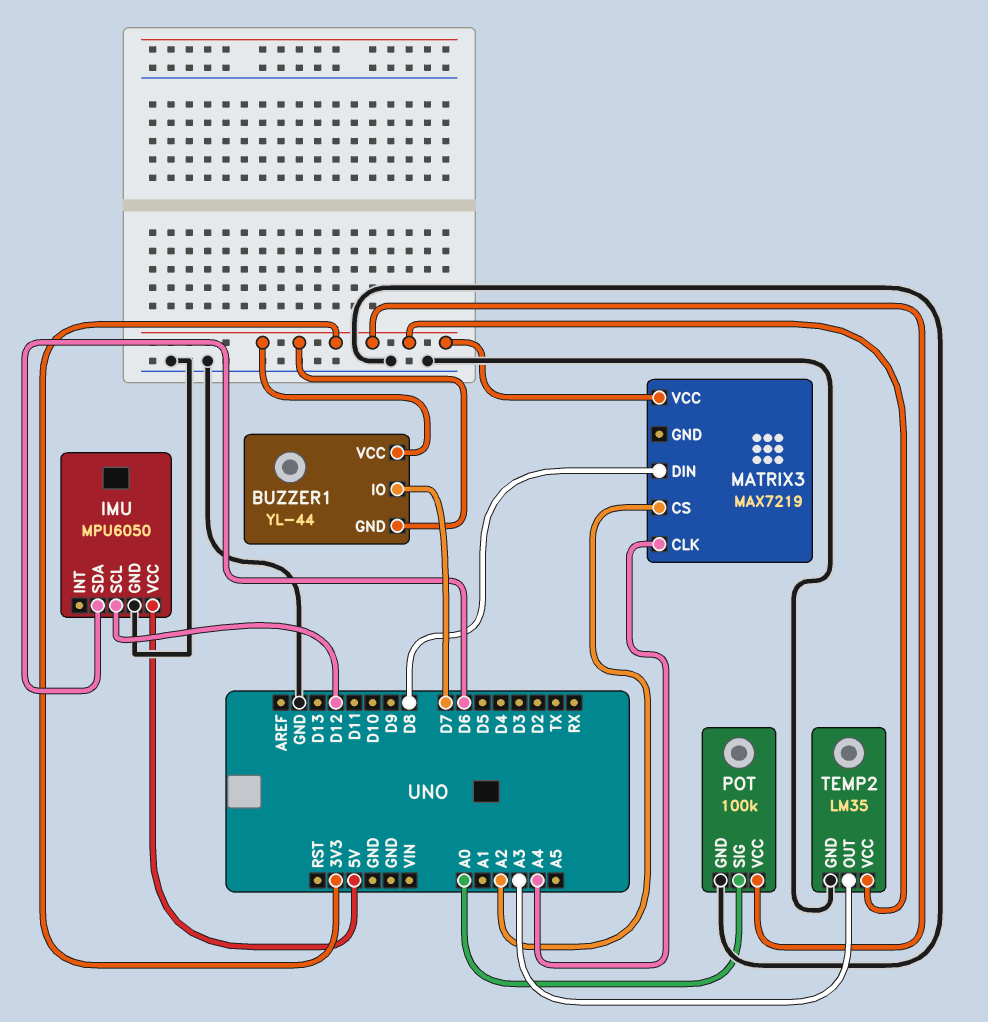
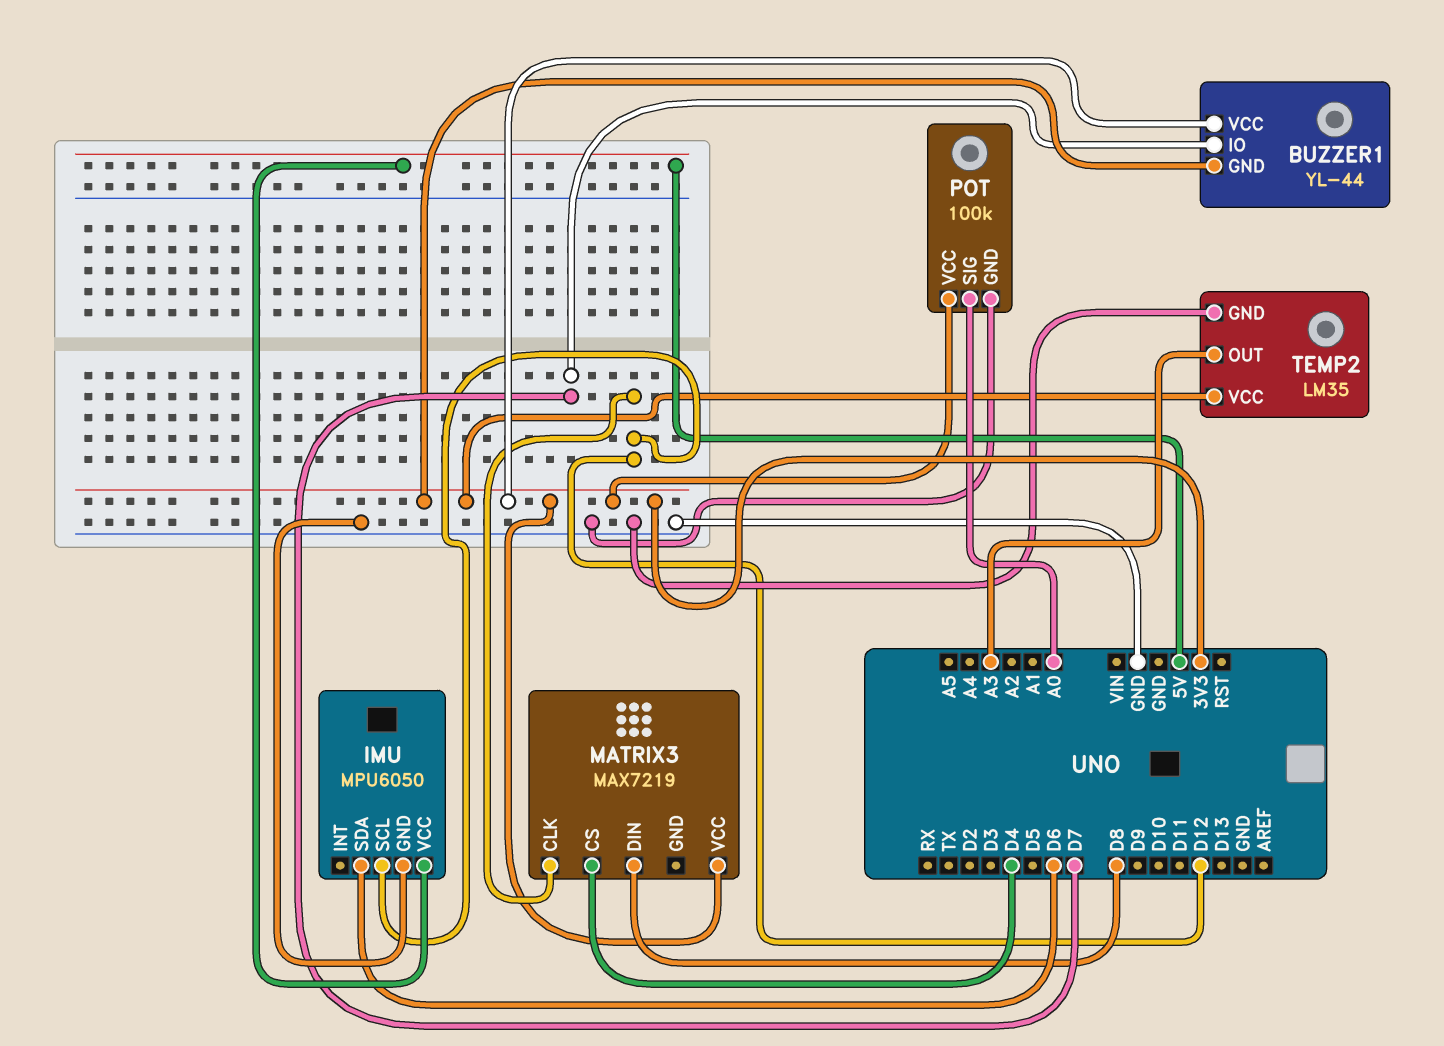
MATRIX3 pin CLK: A4 -> D12
MATRIX3 pin CS: A2 -> D4

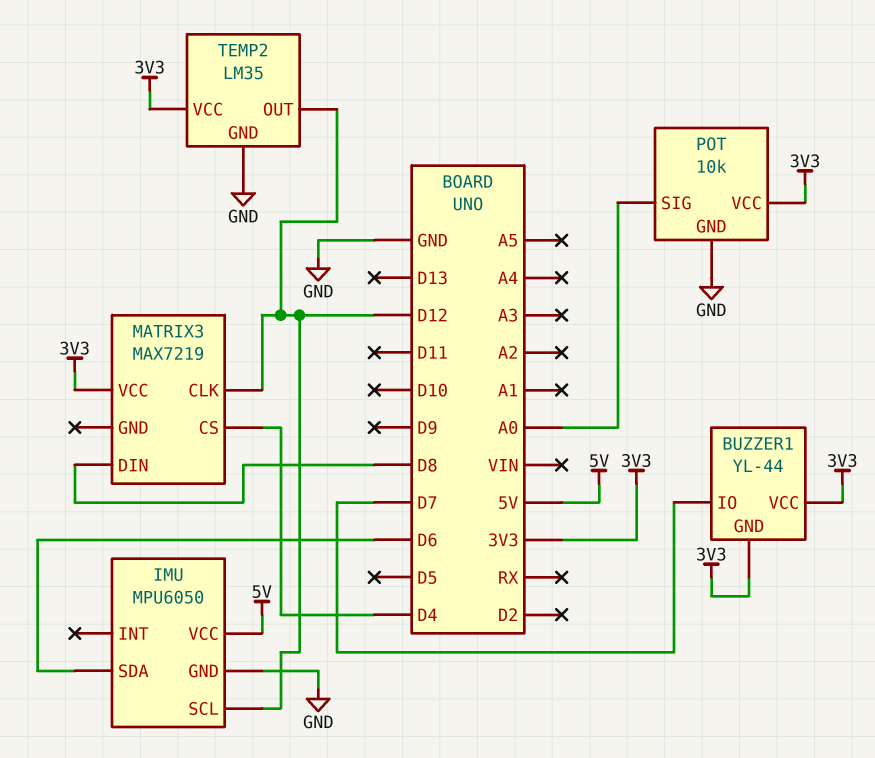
POT: 100k -> 10k
TEMP2 pin OUT: A3 -> D12

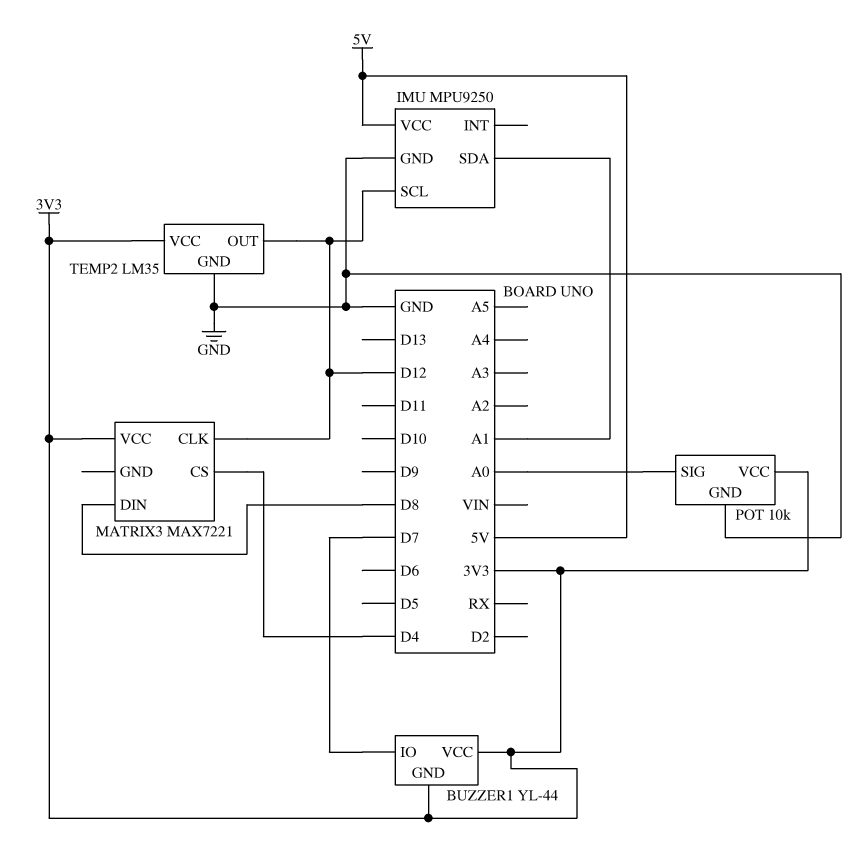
IMU: MPU6050 -> MPU9250
IMU pin SDA: D6 -> A1
MATRIX3: MAX7219 -> MAX7221

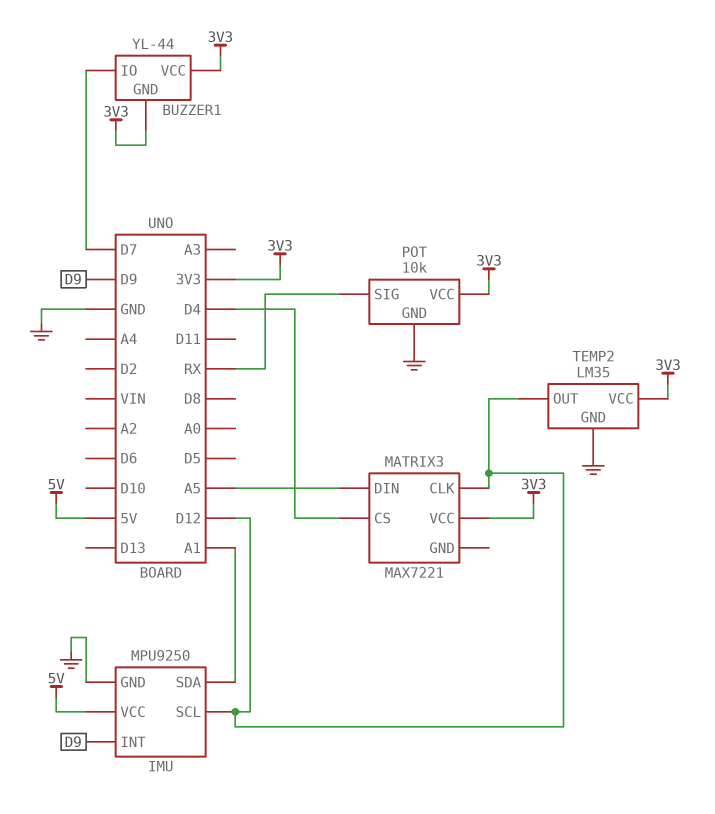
IMU pin INT: none -> D9
MATRIX3 pin DIN: D8 -> A5
POT pin SIG: A0 -> RX

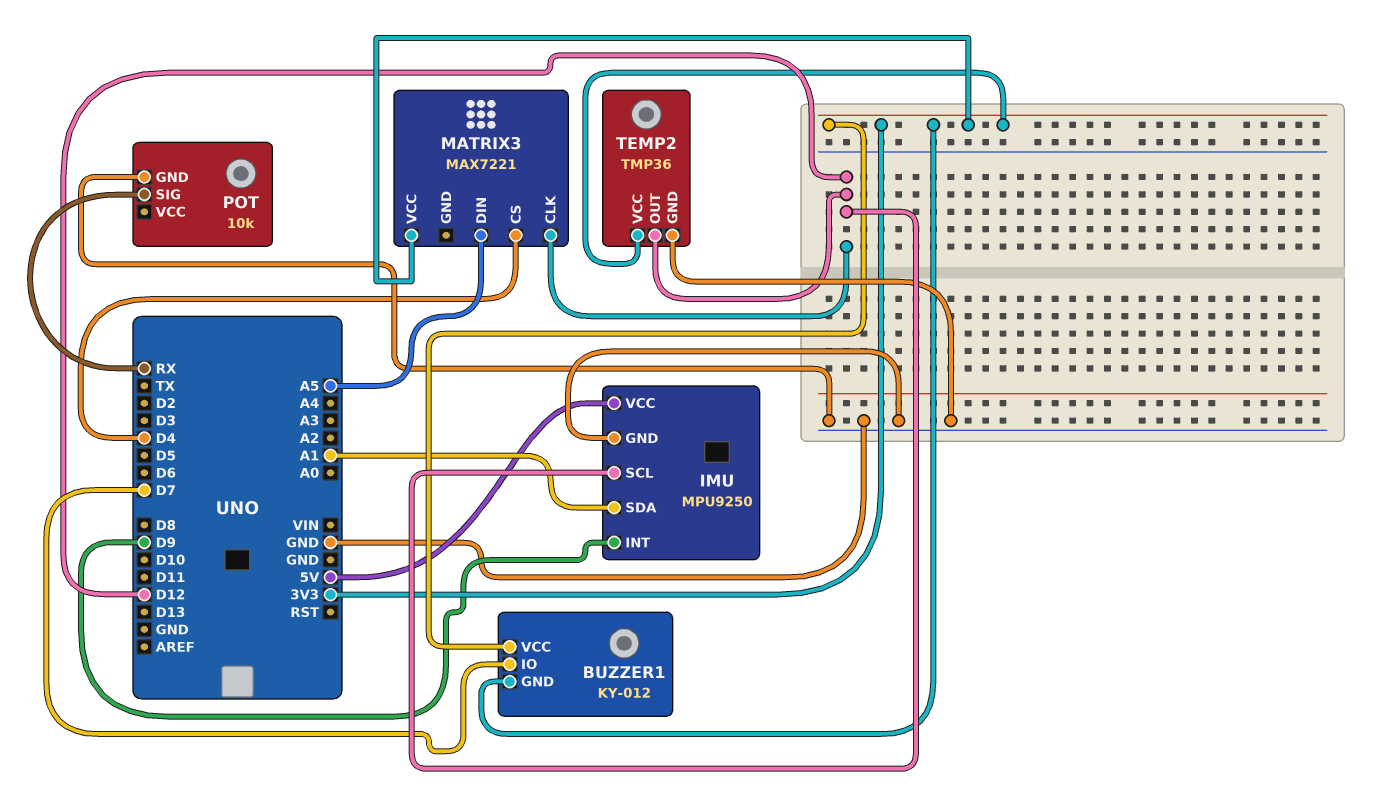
BUZZER1: YL-44 -> KY-012
POT pin VCC: 3V3 -> none
TEMP2: LM35 -> TMP36

